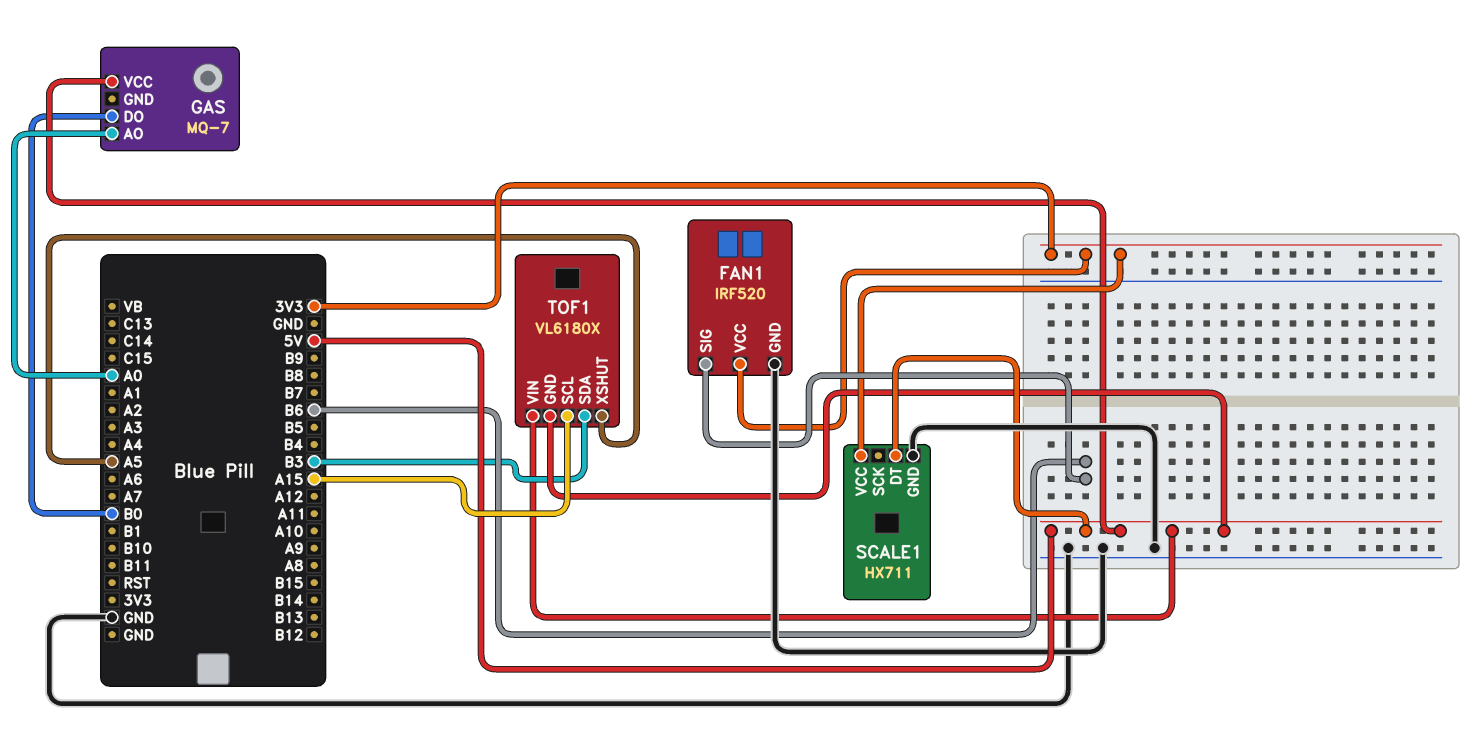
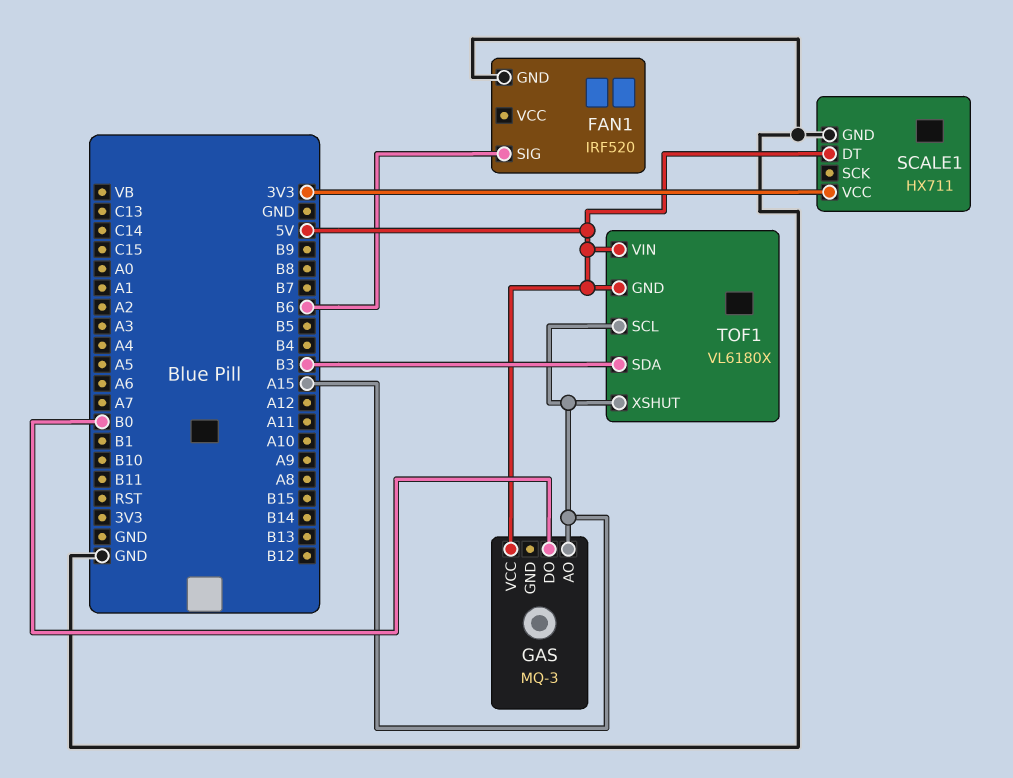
FAN1 pin VCC: 3V3 -> none
GAS: MQ-7 -> MQ-3
GAS pin AO: A0 -> A15
TOF1 pin XSHUT: A5 -> A15

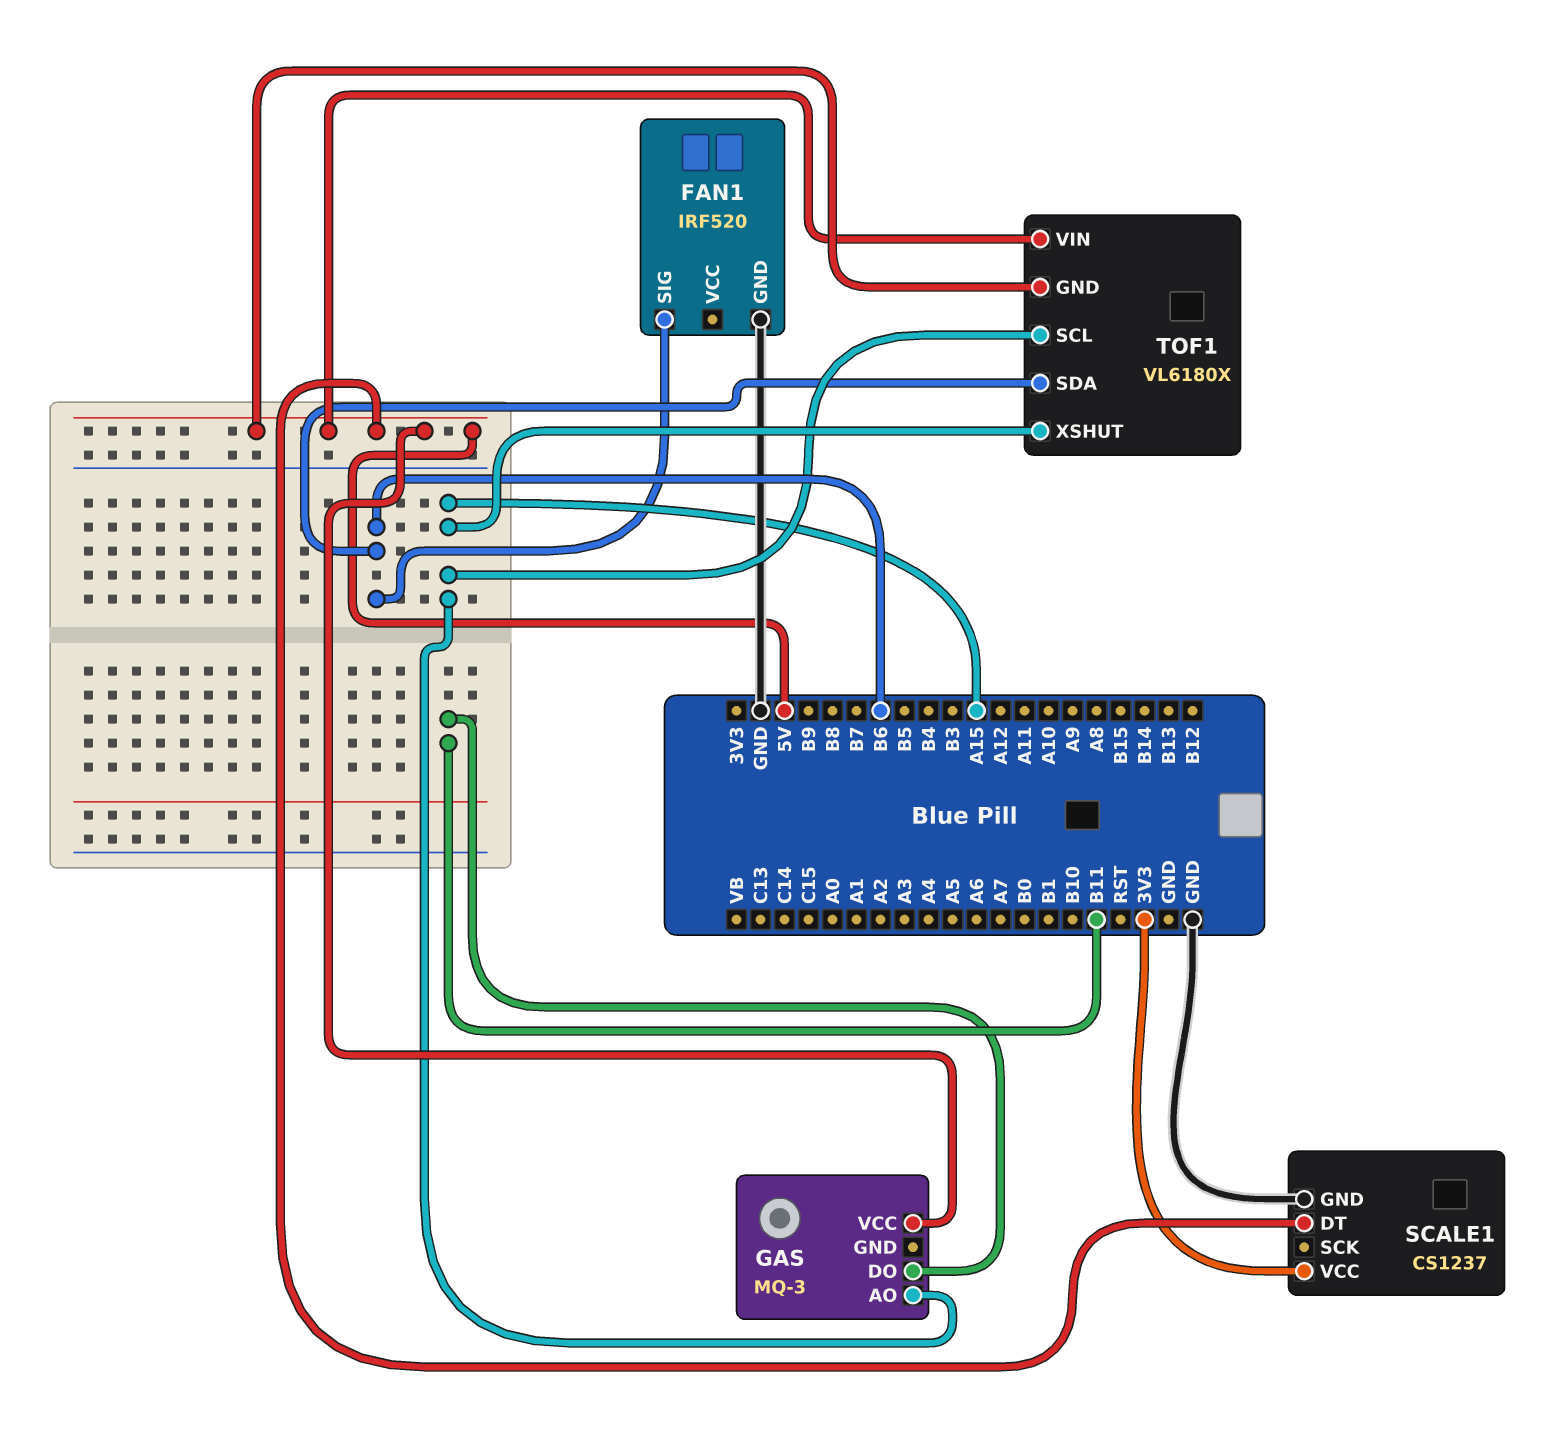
GAS pin DO: B0 -> B11
SCALE1: HX711 -> CS1237
TOF1 pin SDA: B3 -> B6

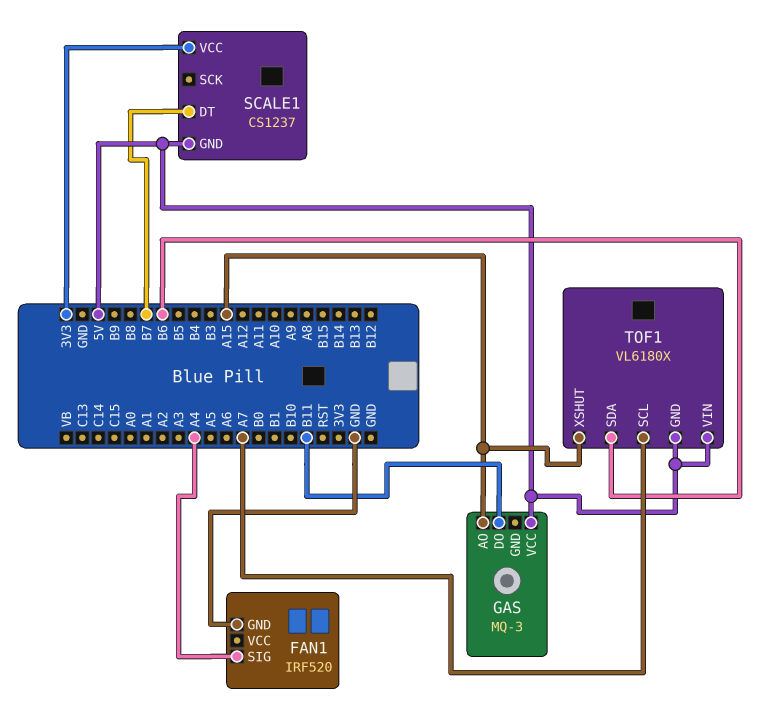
FAN1 pin SIG: B6 -> A4
SCALE1 pin DT: 5V -> B7
SCALE1 pin GND: GND -> 5V
TOF1 pin SCL: A15 -> A7

